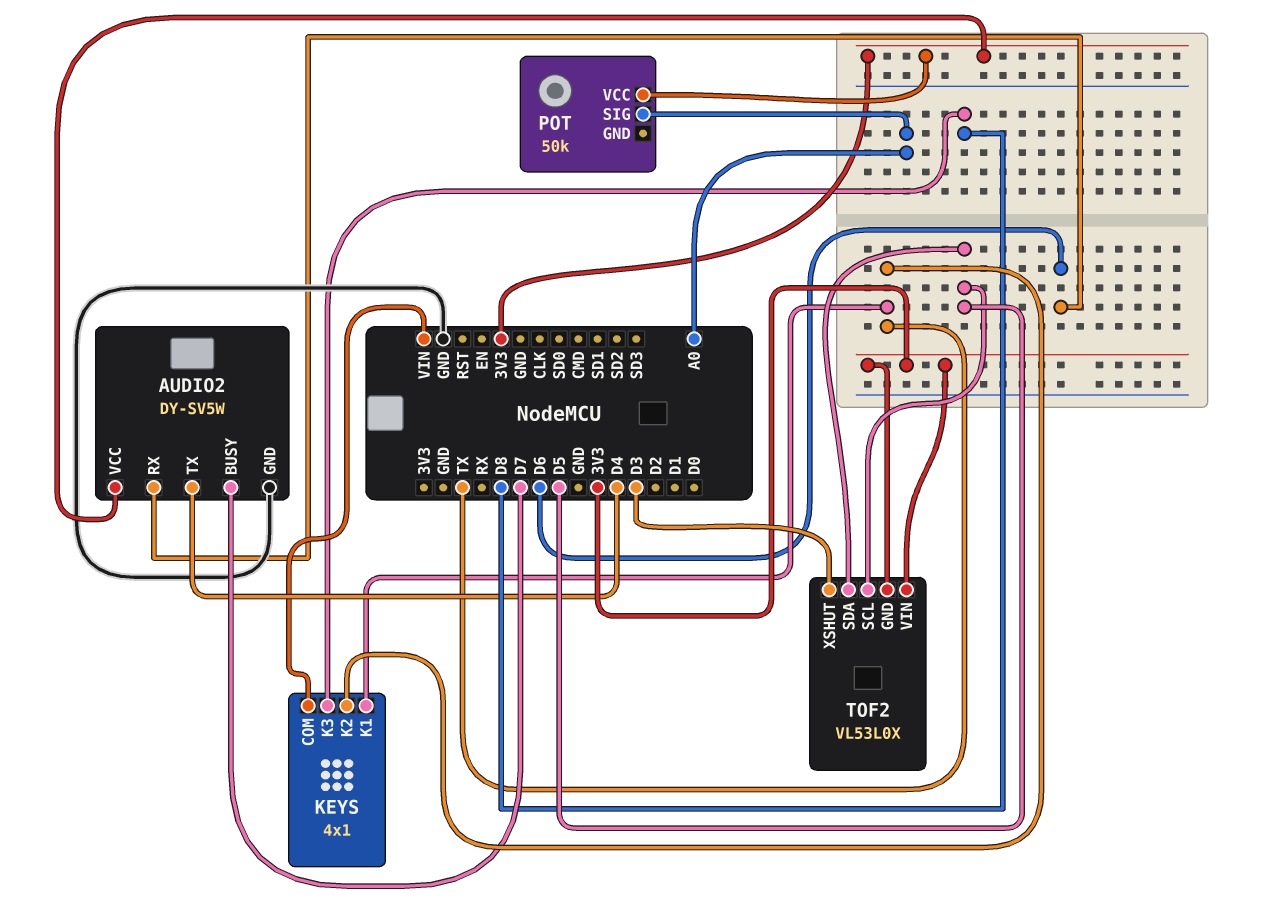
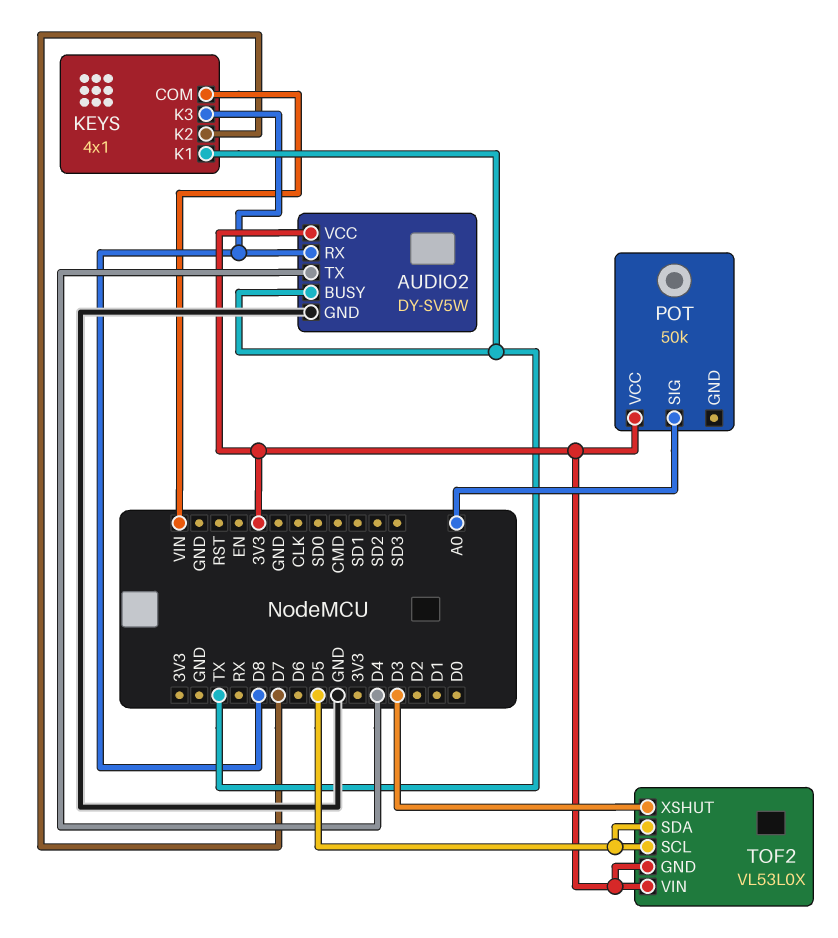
AUDIO2 pin BUSY: D7 -> TX
AUDIO2 pin RX: D6 -> D8
KEYS pin K2: TX -> D7

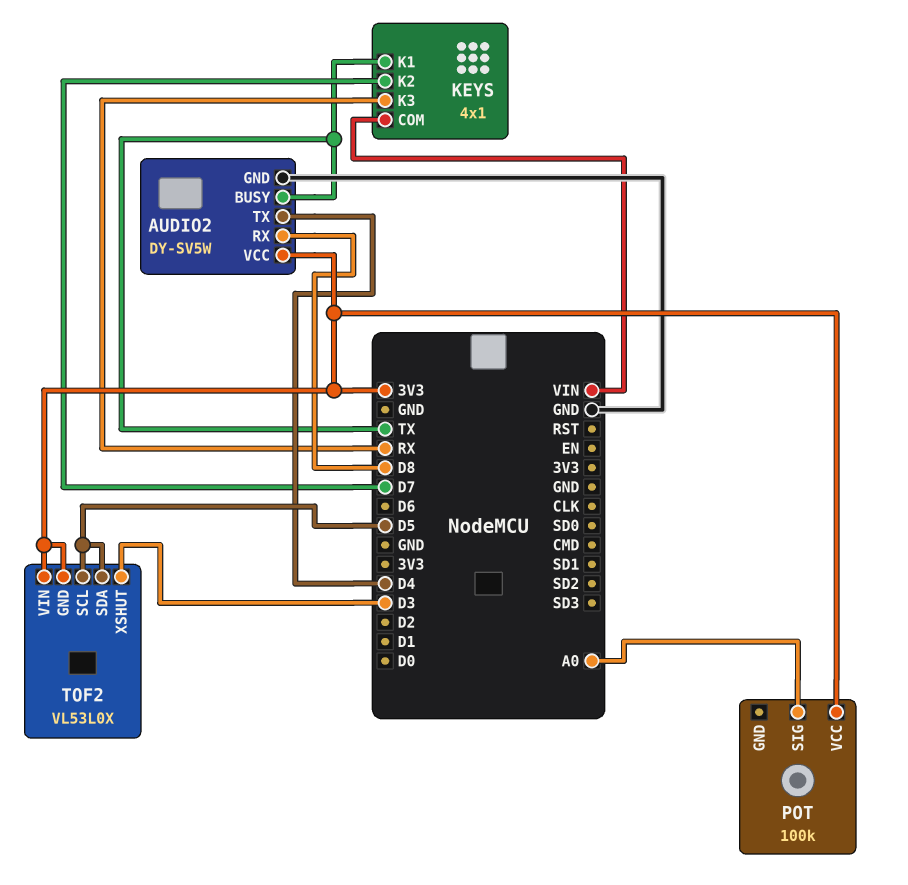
KEYS pin K3: D8 -> RX
POT: 50k -> 100k

